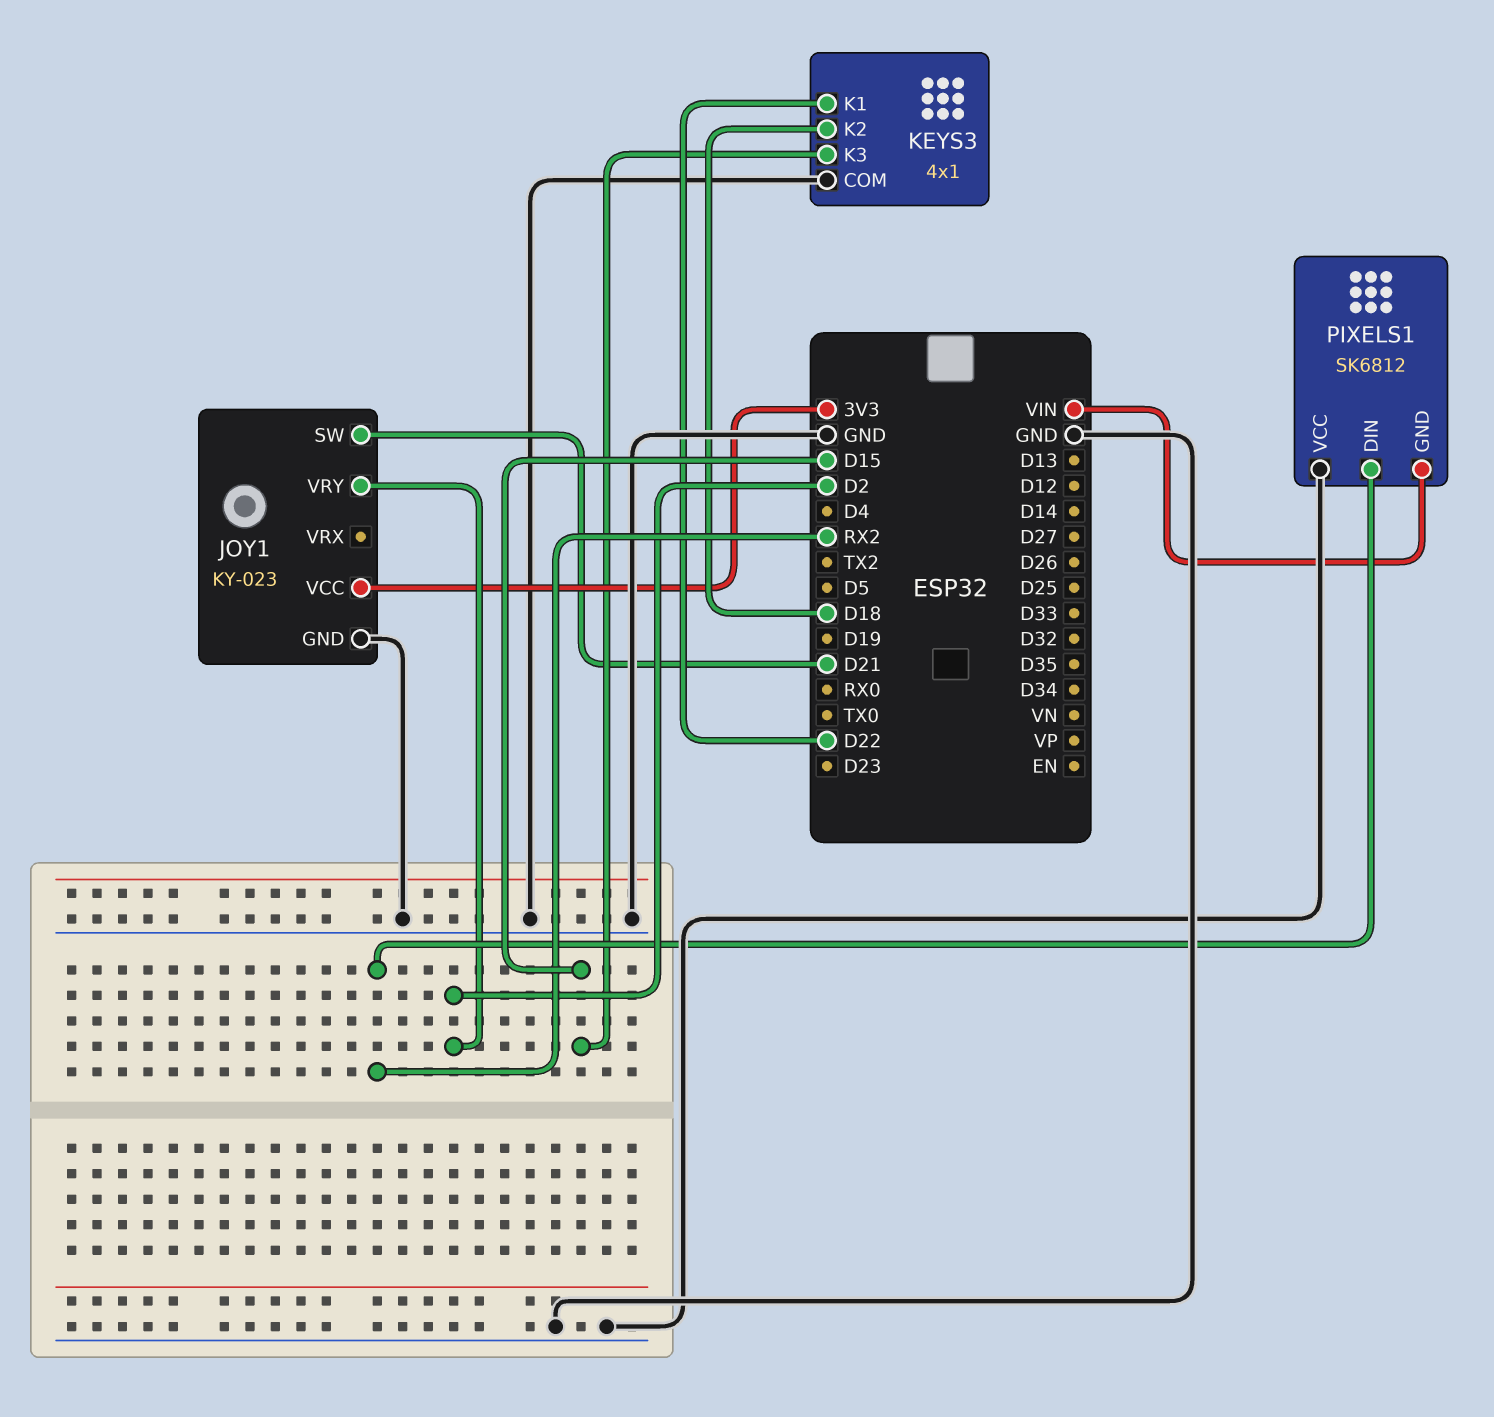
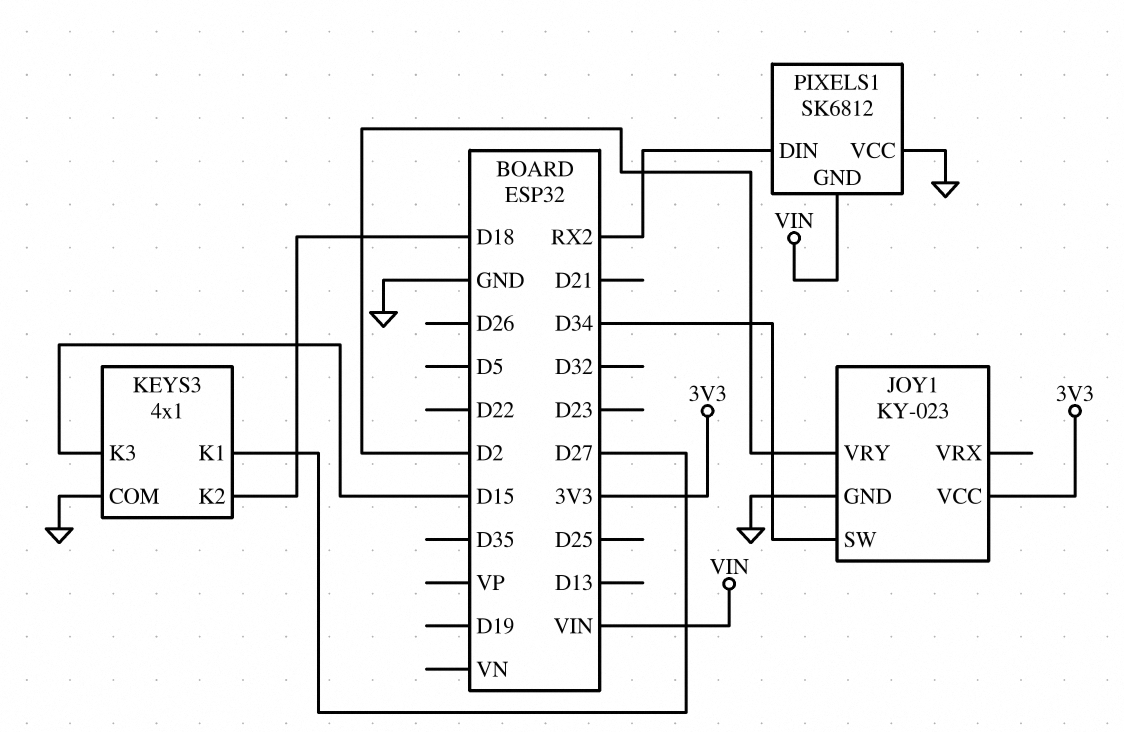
JOY1 pin SW: D21 -> D34
KEYS3 pin K1: D22 -> D27

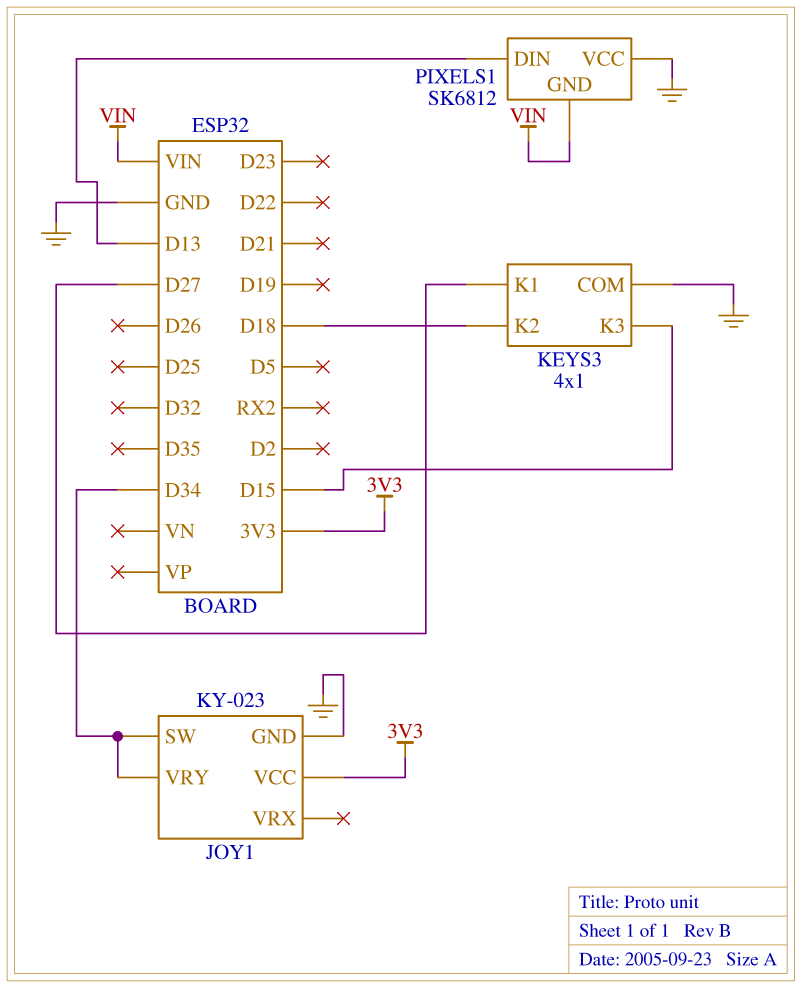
JOY1 pin VRY: D2 -> D34
PIXELS1 pin DIN: RX2 -> D13

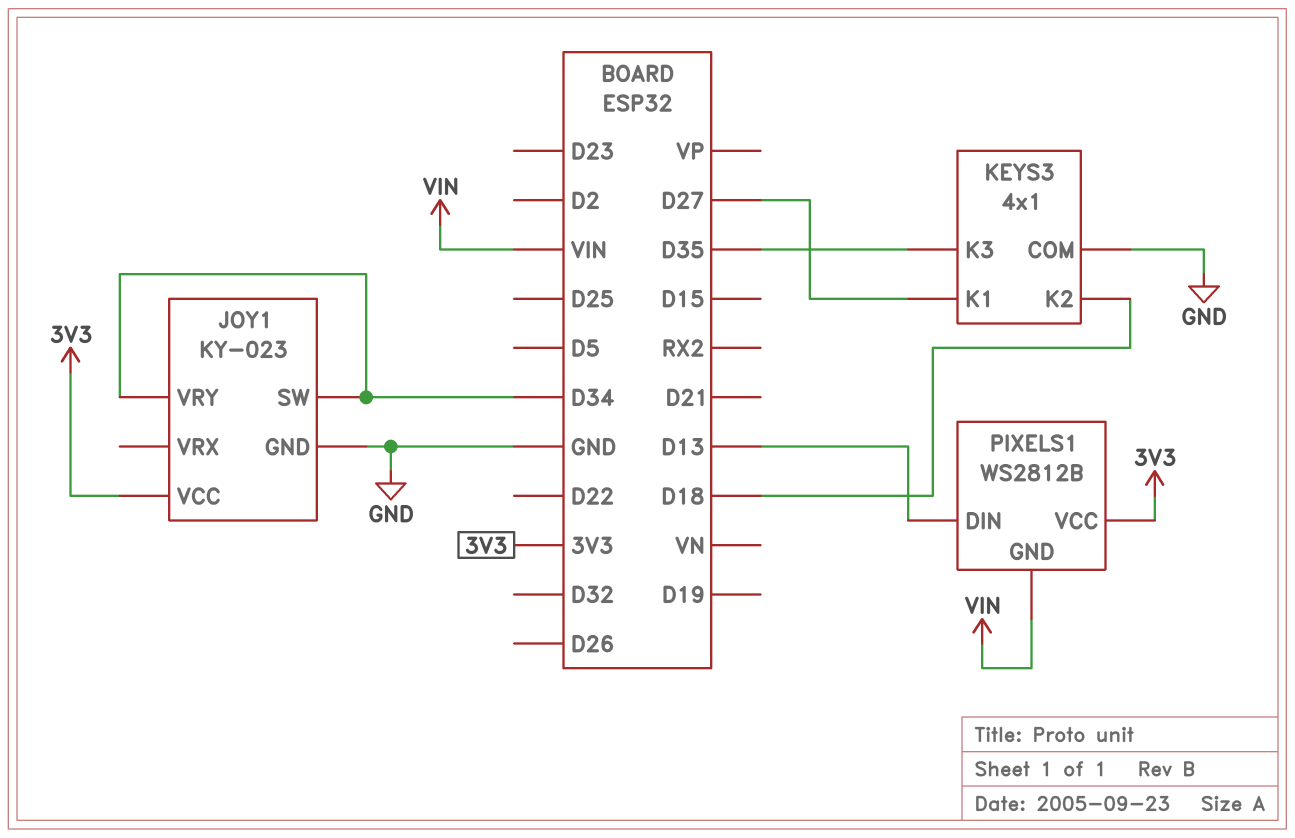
KEYS3 pin K3: D15 -> D35
PIXELS1: SK6812 -> WS2812B
PIXELS1 pin VCC: GND -> 3V3

